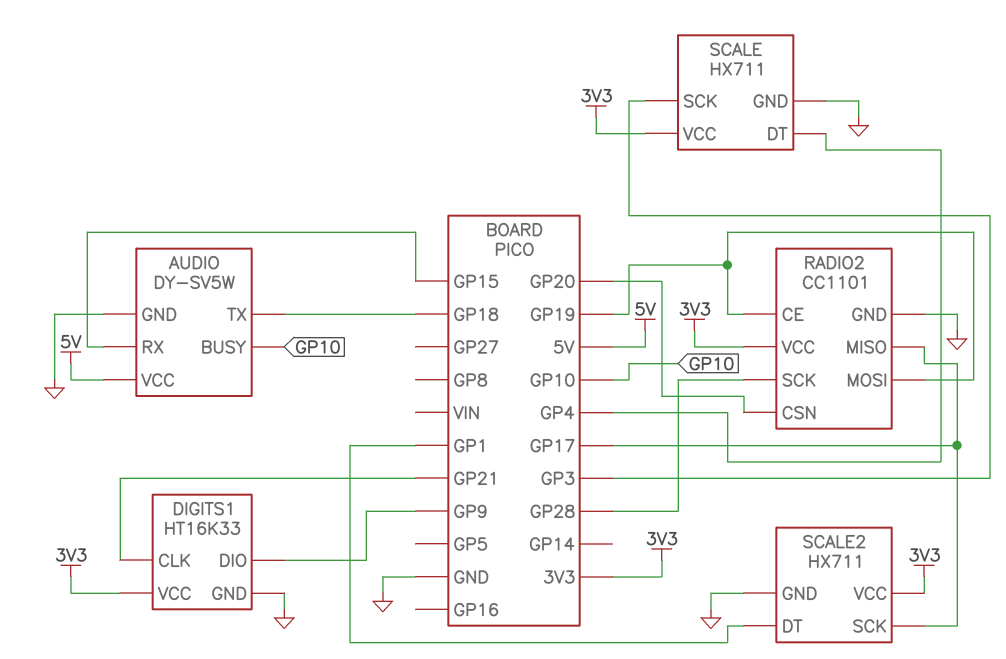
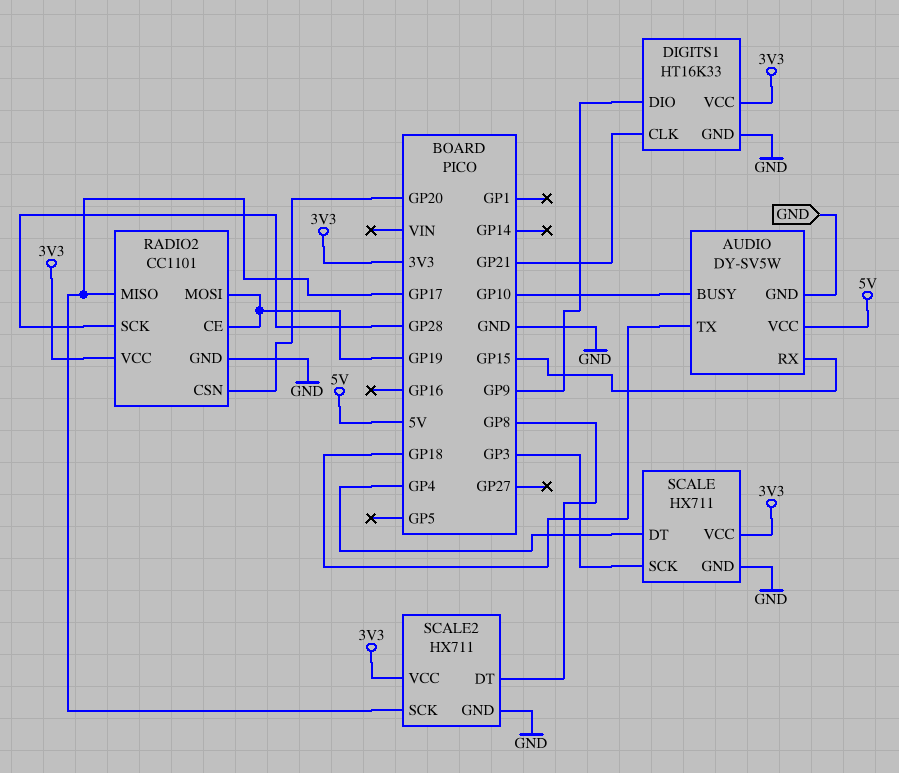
SCALE2 pin DT: GP1 -> GP8

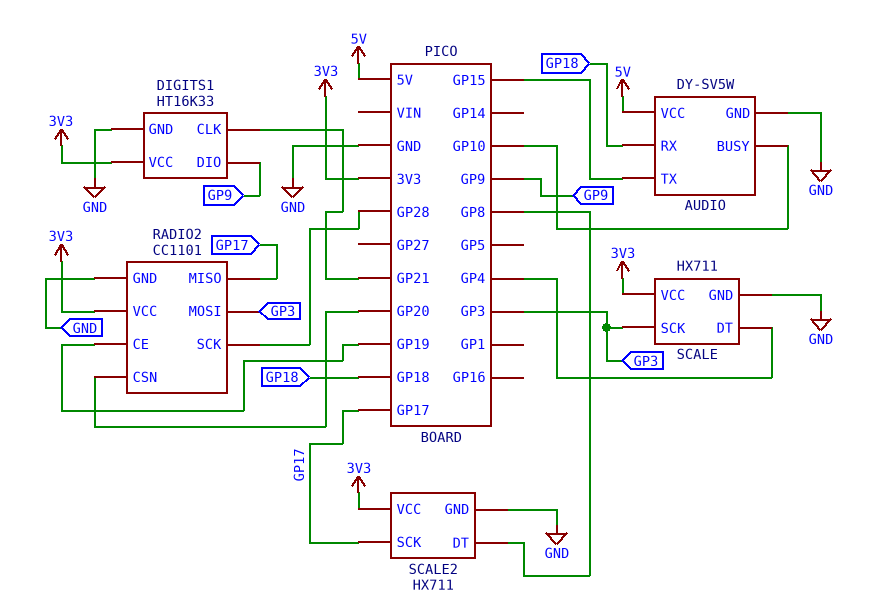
AUDIO pin RX: GP15 -> GP18
AUDIO pin TX: GP18 -> GP15
RADIO2 pin MOSI: GP19 -> GP3

